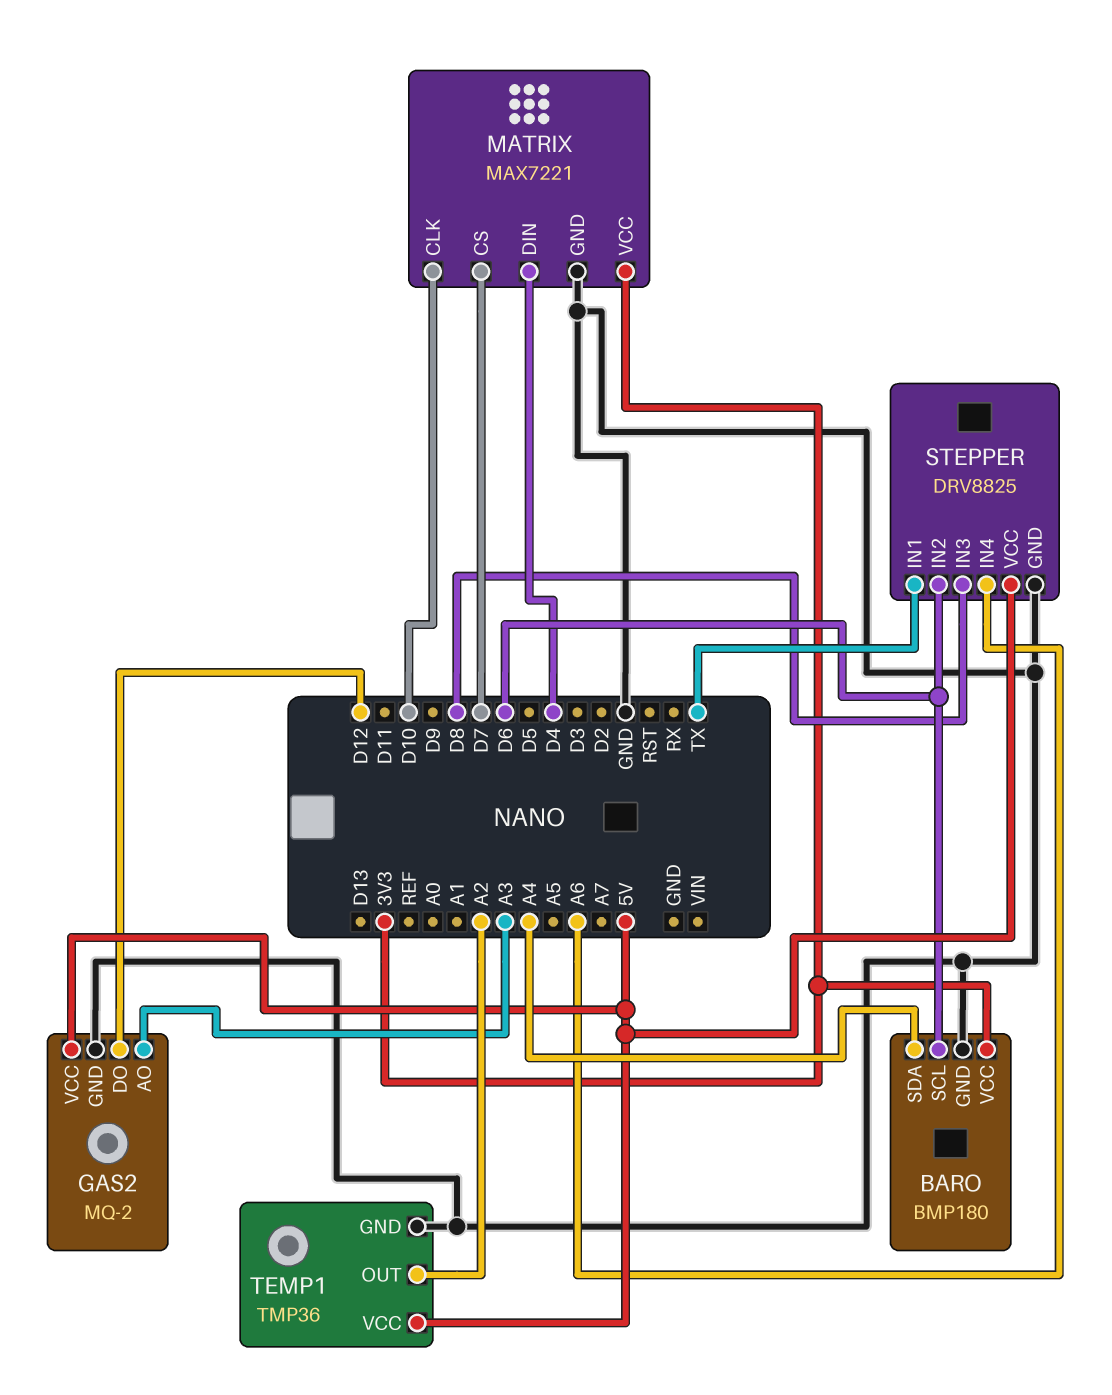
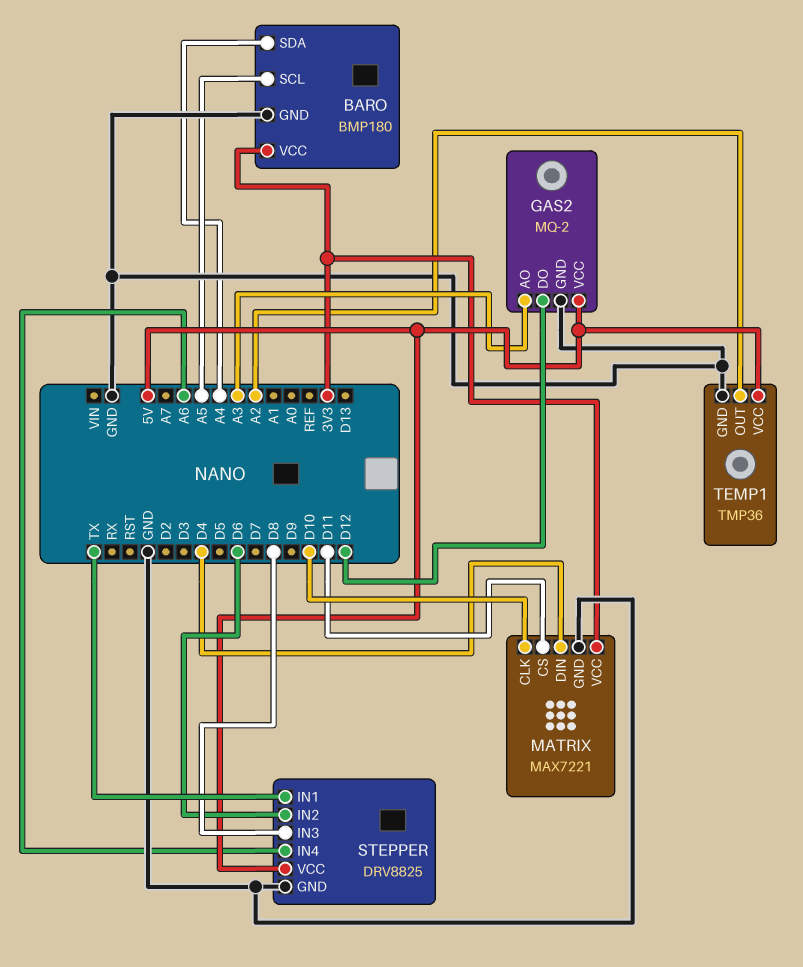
BARO pin SCL: D6 -> A5
MATRIX pin CS: D7 -> D11

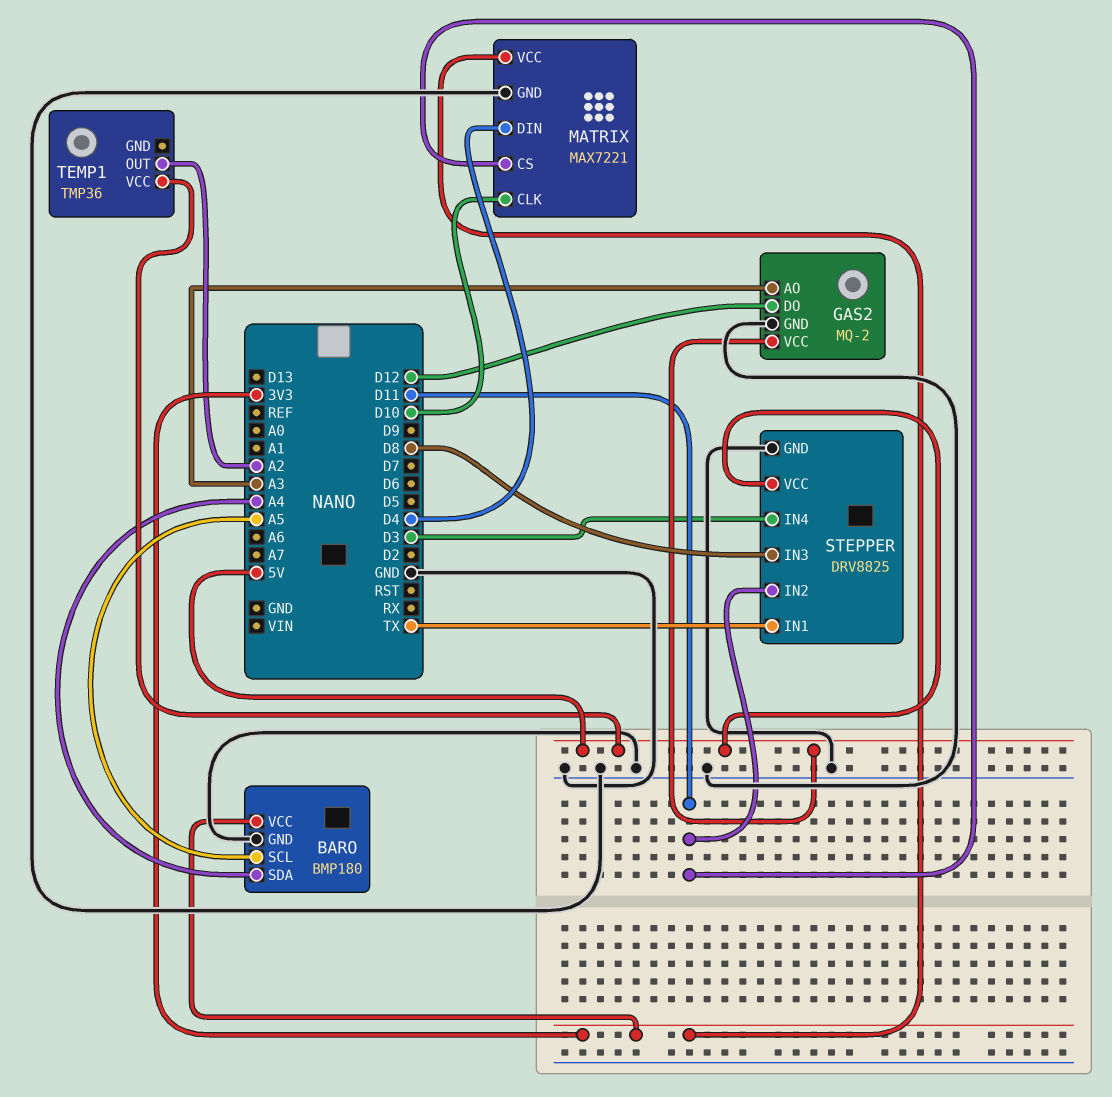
STEPPER pin IN2: D6 -> D11
STEPPER pin IN4: A6 -> D3
TEMP1 pin GND: GND -> none

